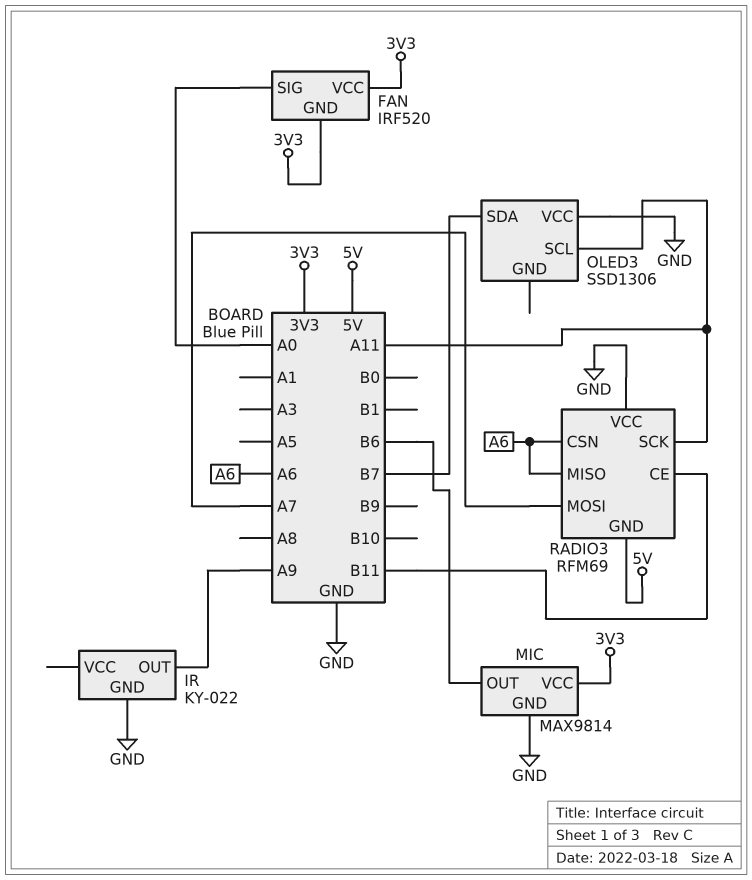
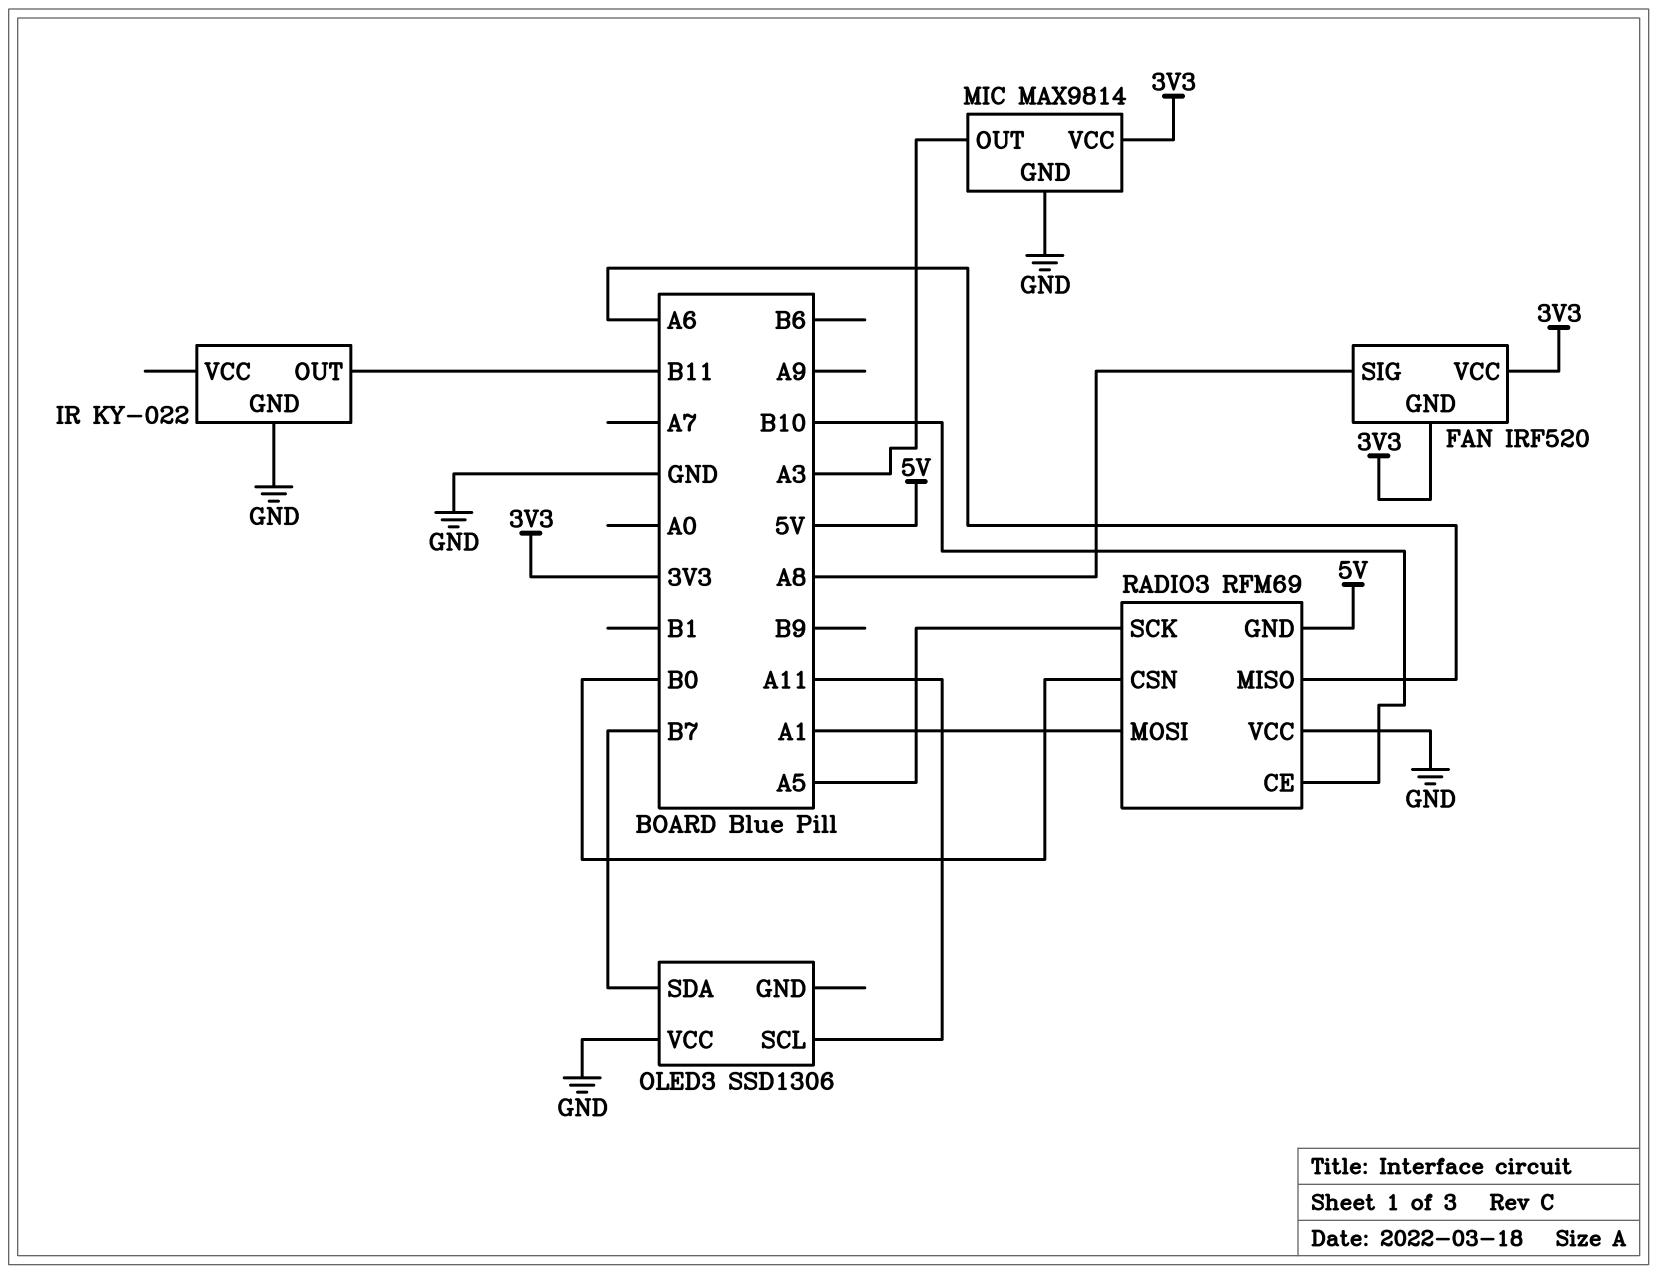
FAN pin SIG: A0 -> A8
IR pin OUT: A9 -> B11
MIC pin OUT: B6 -> A3
RADIO3 pin CE: B11 -> B10
RADIO3 pin CSN: A6 -> B0
RADIO3 pin MOSI: A7 -> A1
RADIO3 pin SCK: A11 -> A5

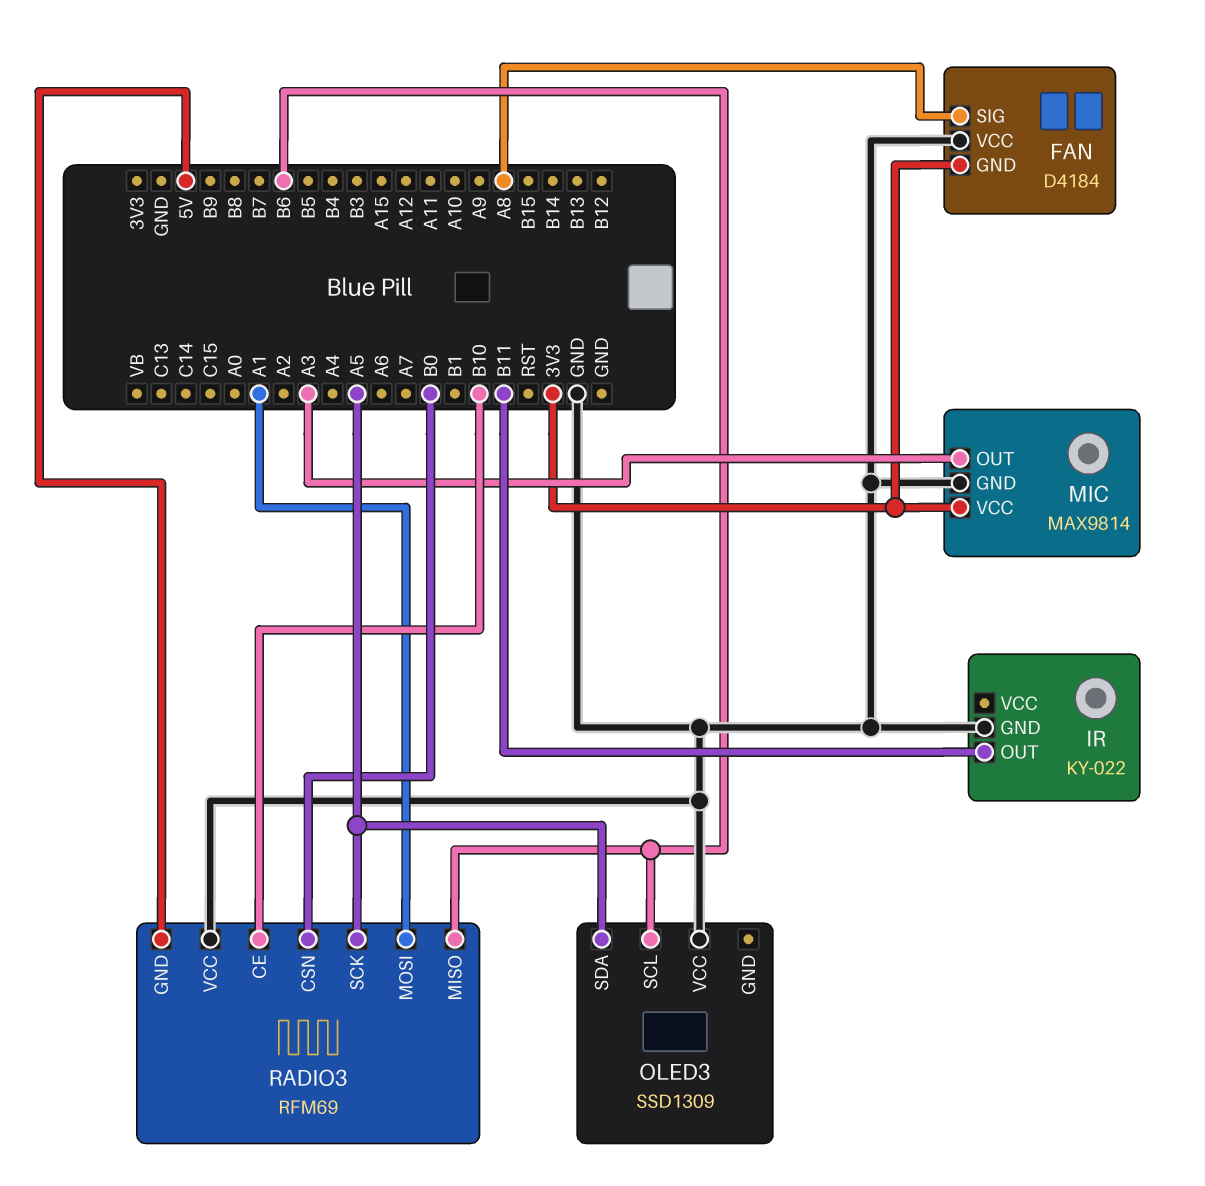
FAN: IRF520 -> D4184
FAN pin VCC: 3V3 -> GND
OLED3: SSD1306 -> SSD1309
OLED3 pin SCL: A11 -> B6
OLED3 pin SDA: B7 -> A5
RADIO3 pin MISO: A6 -> B6

